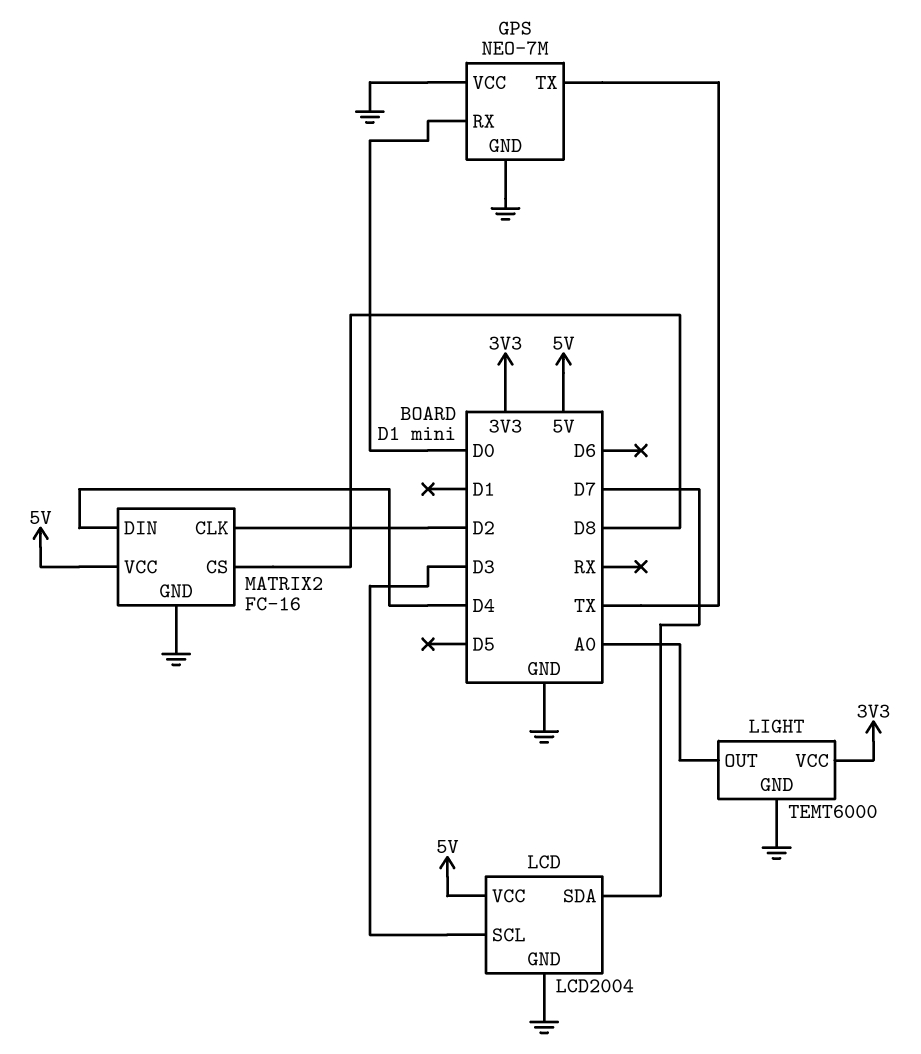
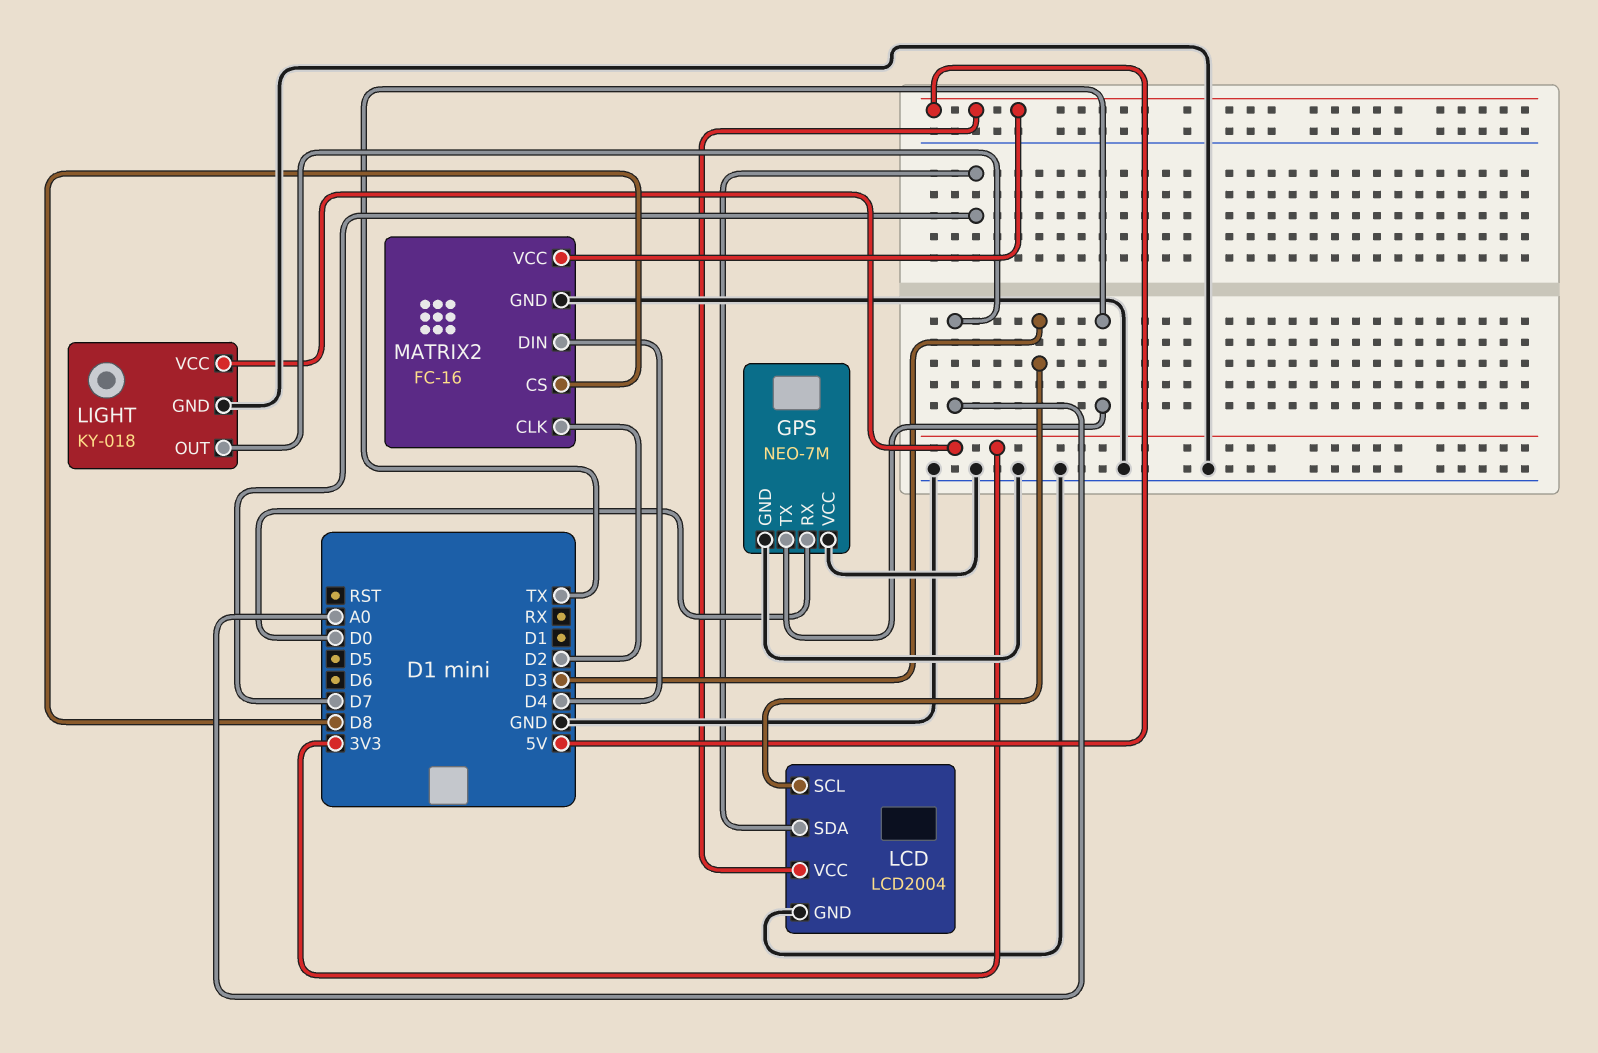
LIGHT: TEMT6000 -> KY-018

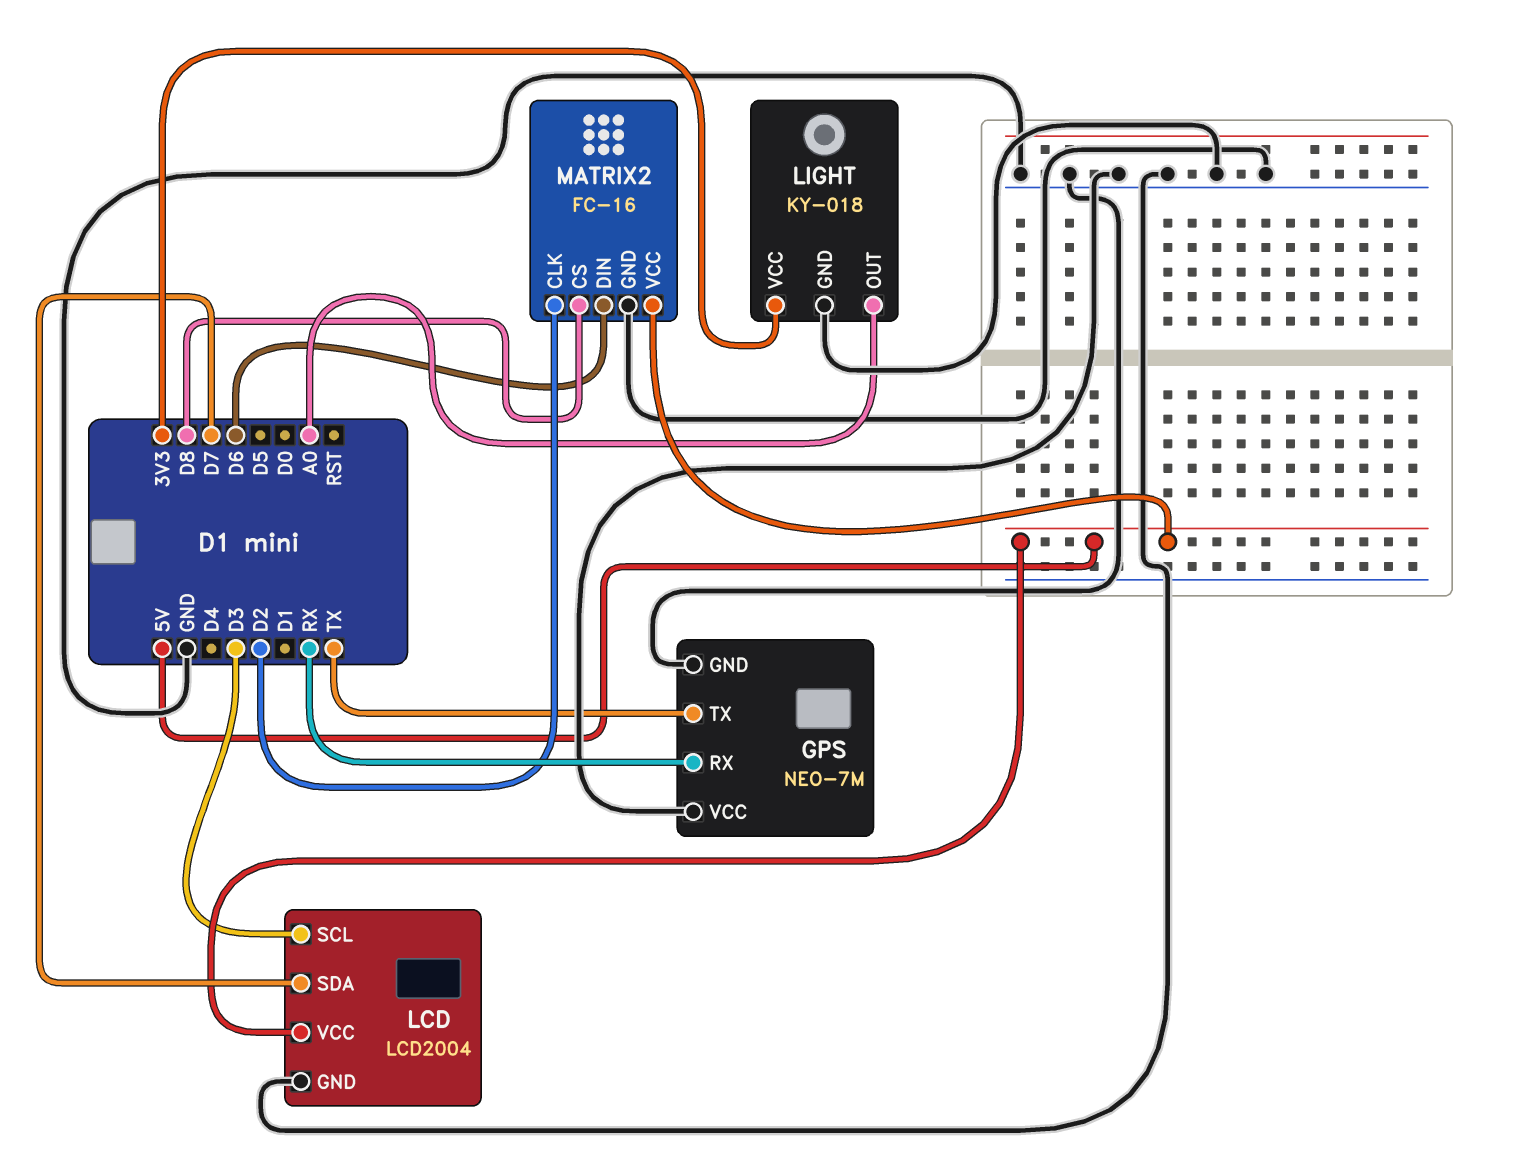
GPS pin RX: D0 -> RX
MATRIX2 pin DIN: D4 -> D6

